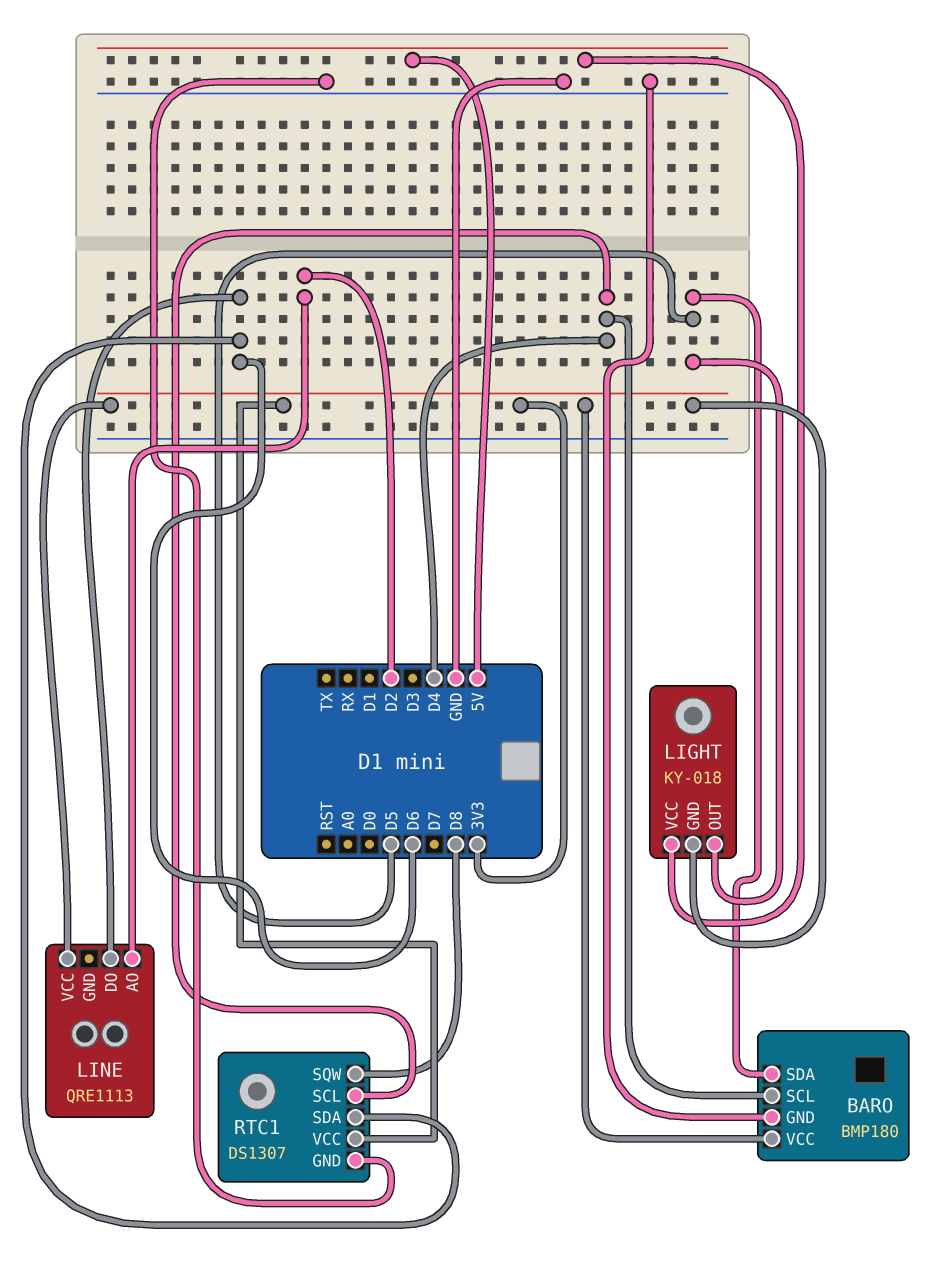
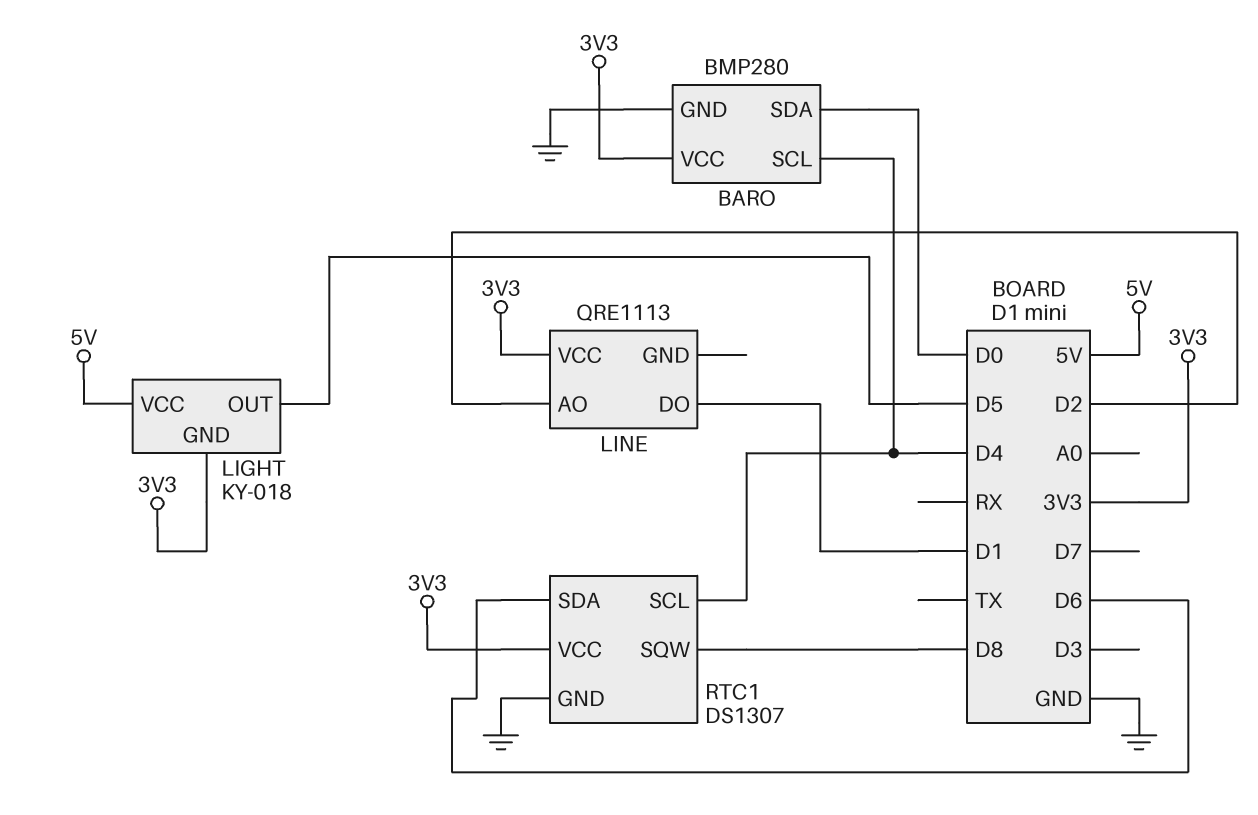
BARO: BMP180 -> BMP280
BARO pin SDA: D5 -> D0
LINE pin DO: D6 -> D1

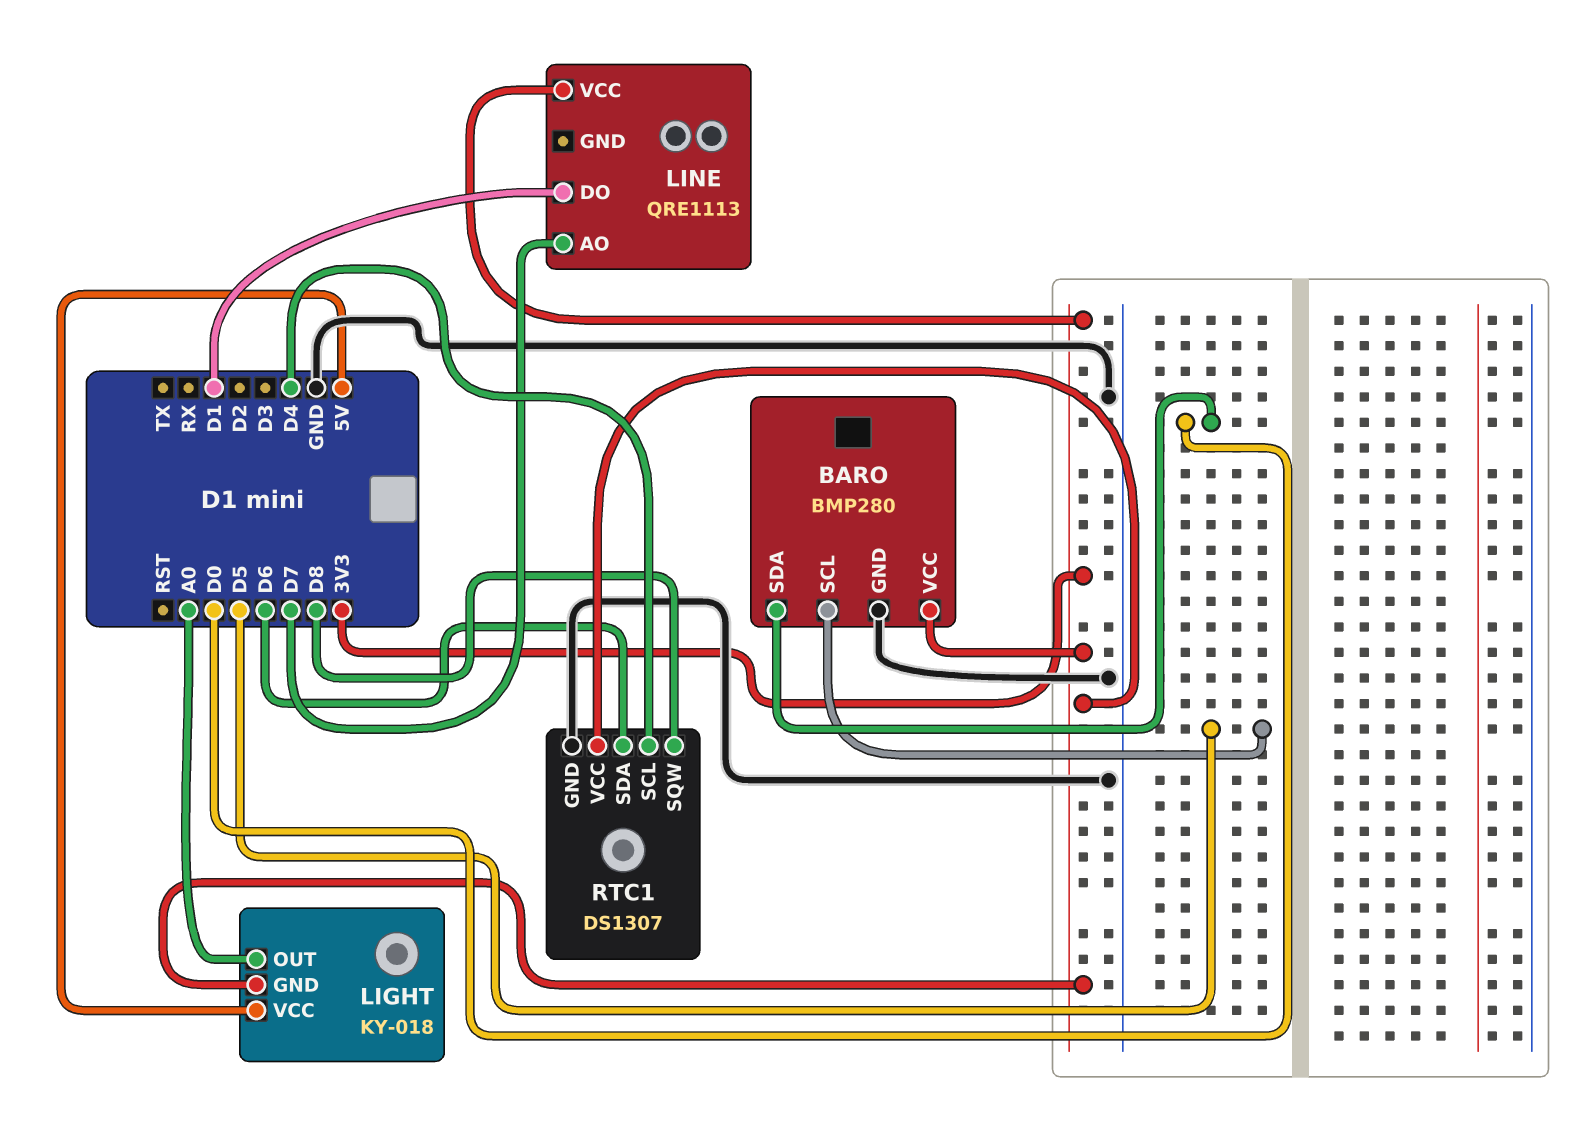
BARO pin SCL: D4 -> D5
LIGHT pin OUT: D5 -> A0
LINE pin AO: D2 -> D7

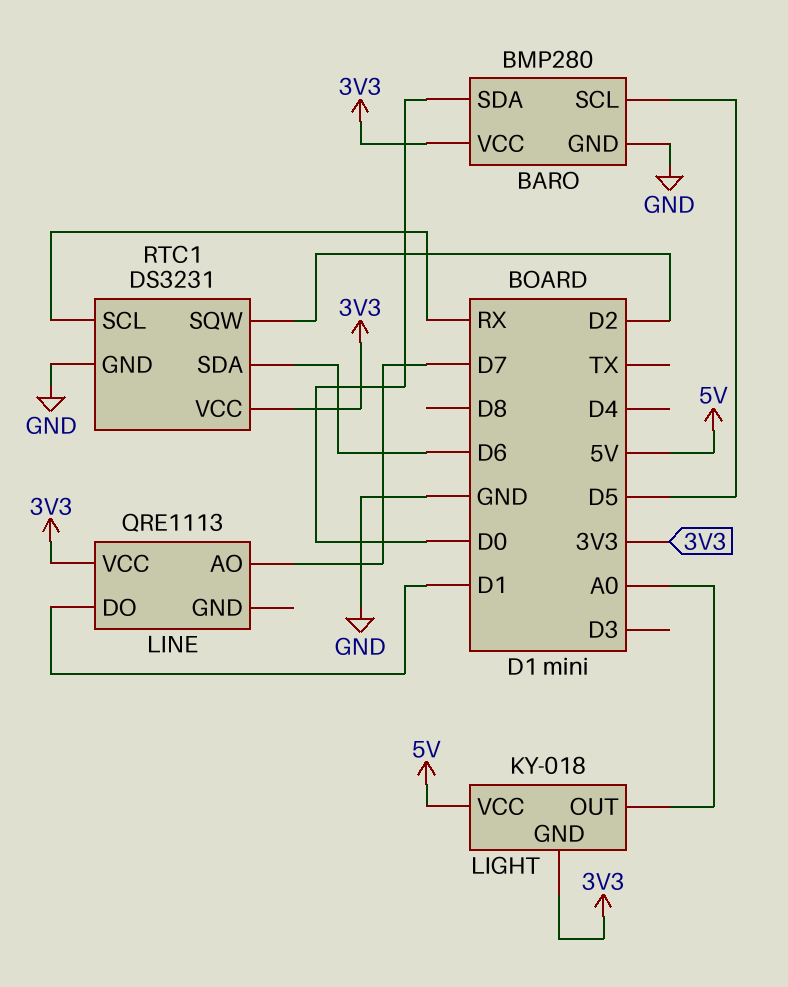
RTC1: DS1307 -> DS3231
RTC1 pin SCL: D4 -> RX
RTC1 pin SQW: D8 -> D2

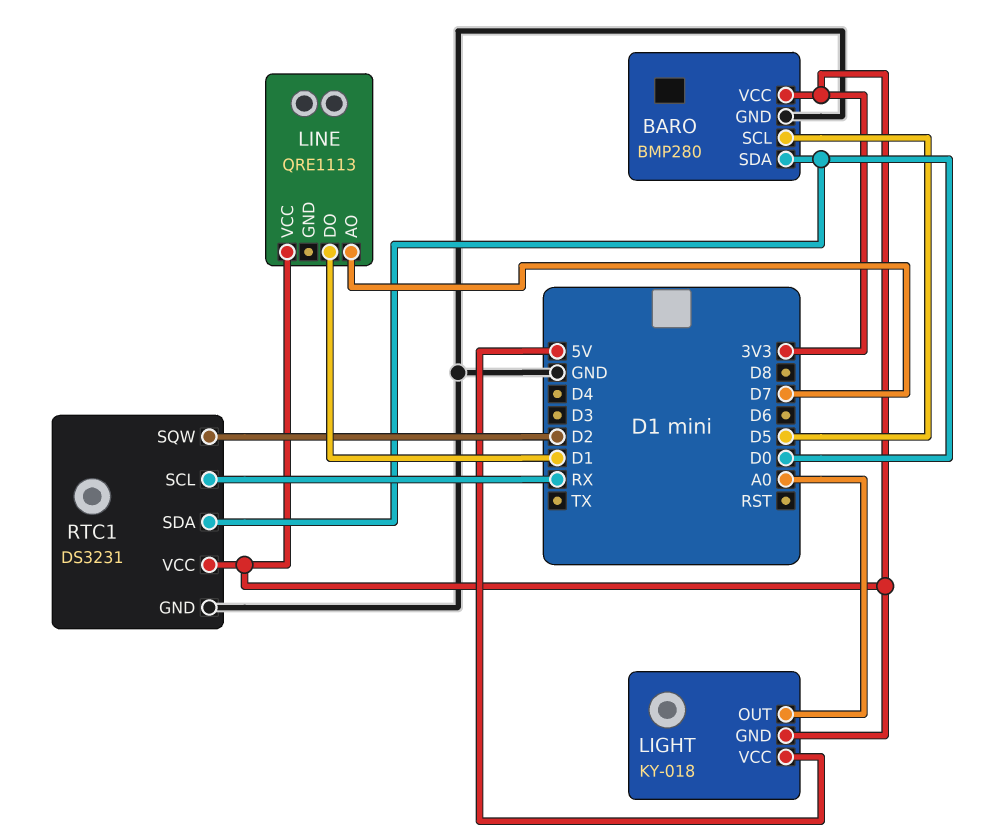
RTC1 pin SDA: D6 -> D0

